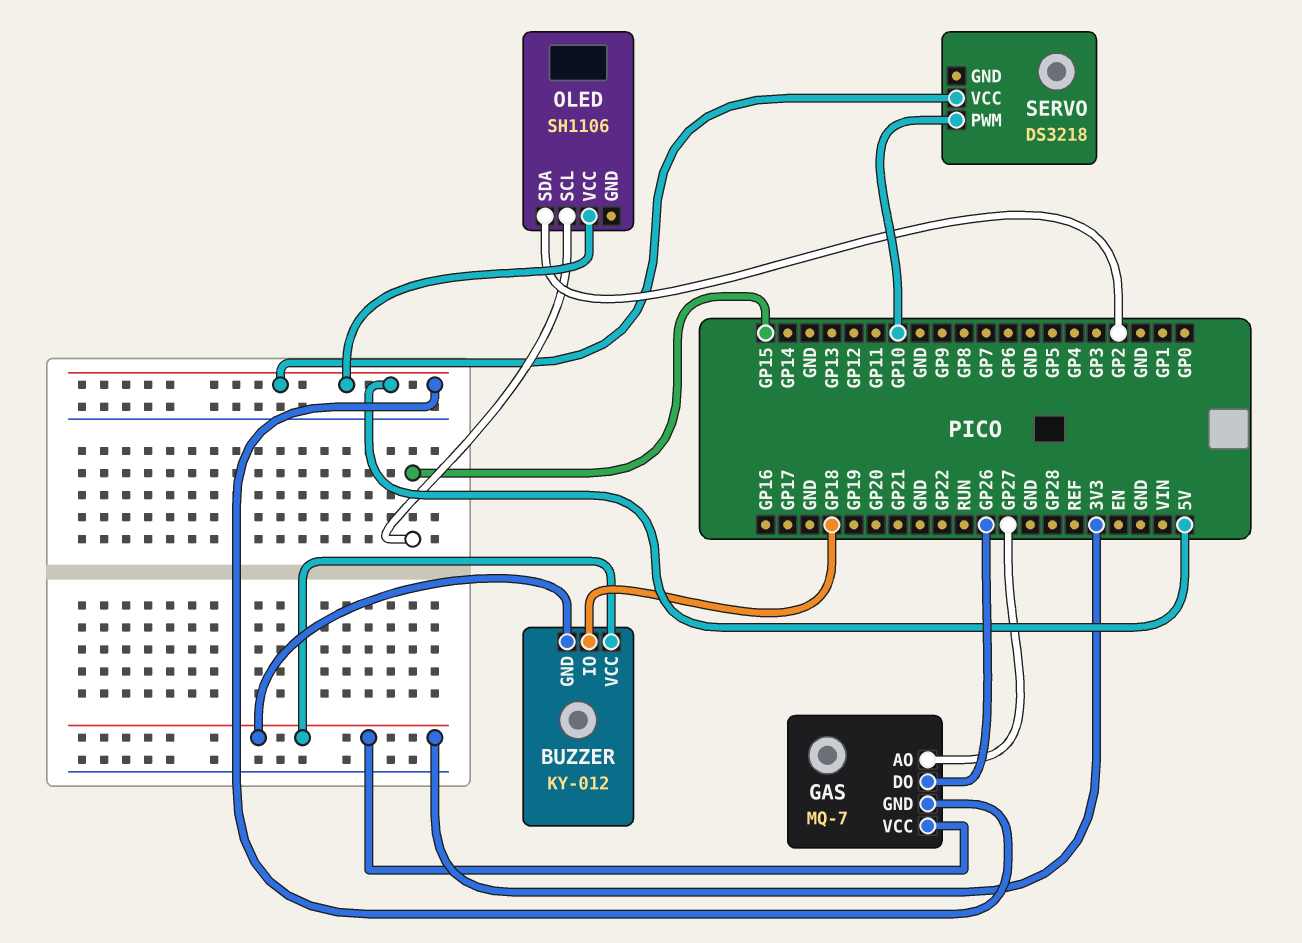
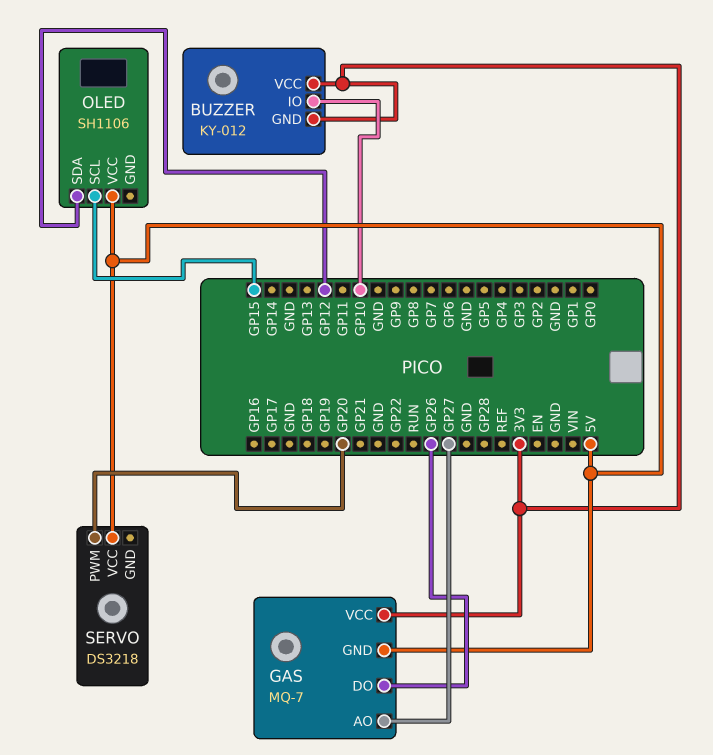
BUZZER pin IO: GP18 -> GP10
OLED pin SDA: GP2 -> GP12
SERVO pin PWM: GP10 -> GP20

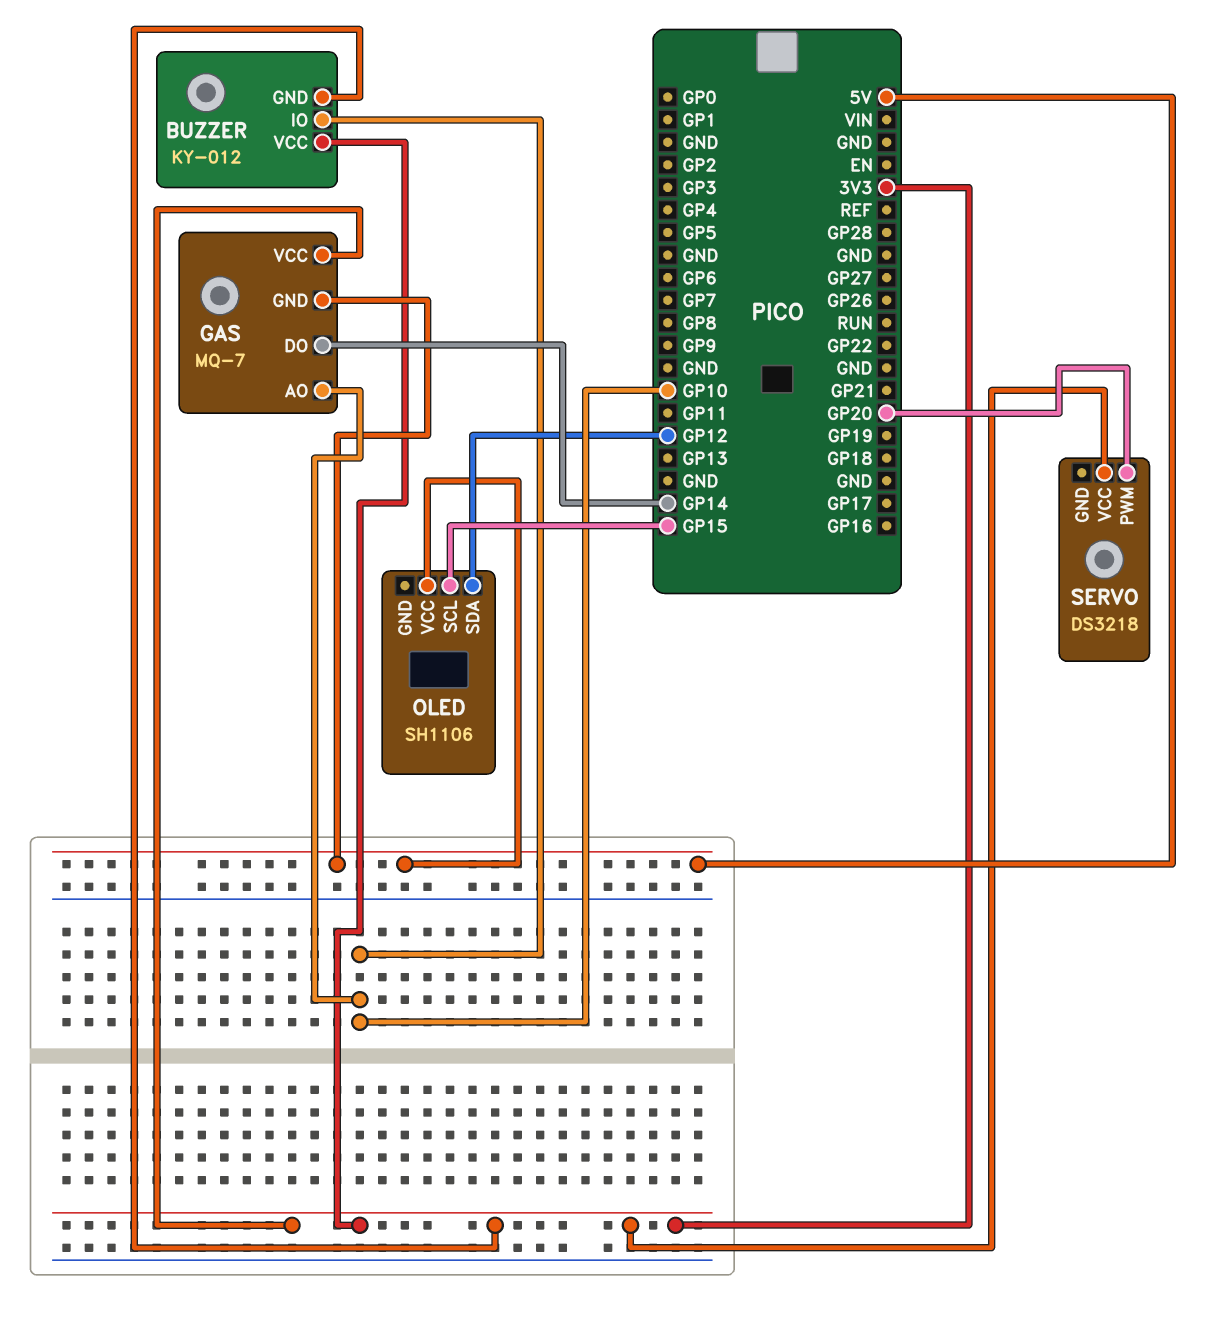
GAS pin AO: GP27 -> GP10
GAS pin DO: GP26 -> GP14
SERVO pin VCC: 5V -> 3V3

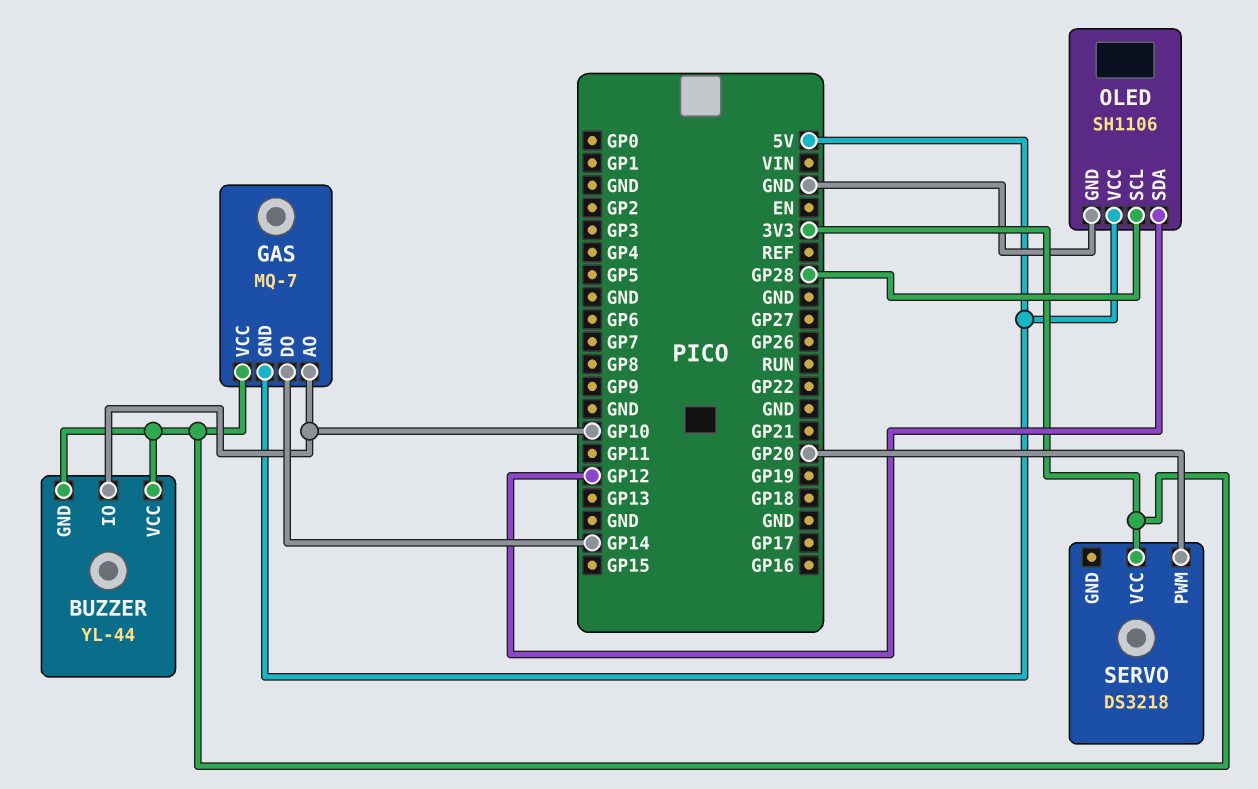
BUZZER: KY-012 -> YL-44
OLED pin GND: none -> GND
OLED pin SCL: GP15 -> GP28

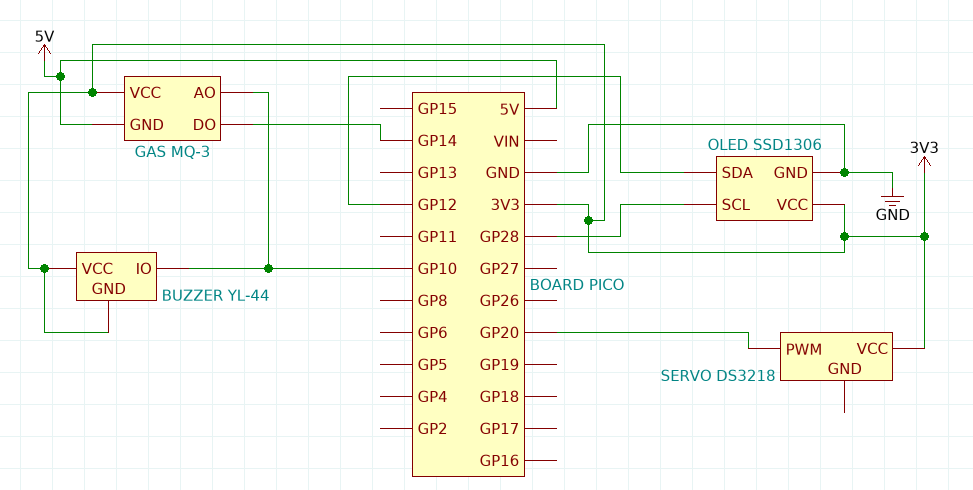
GAS: MQ-7 -> MQ-3
OLED: SH1106 -> SSD1306
OLED pin VCC: 5V -> 3V3

